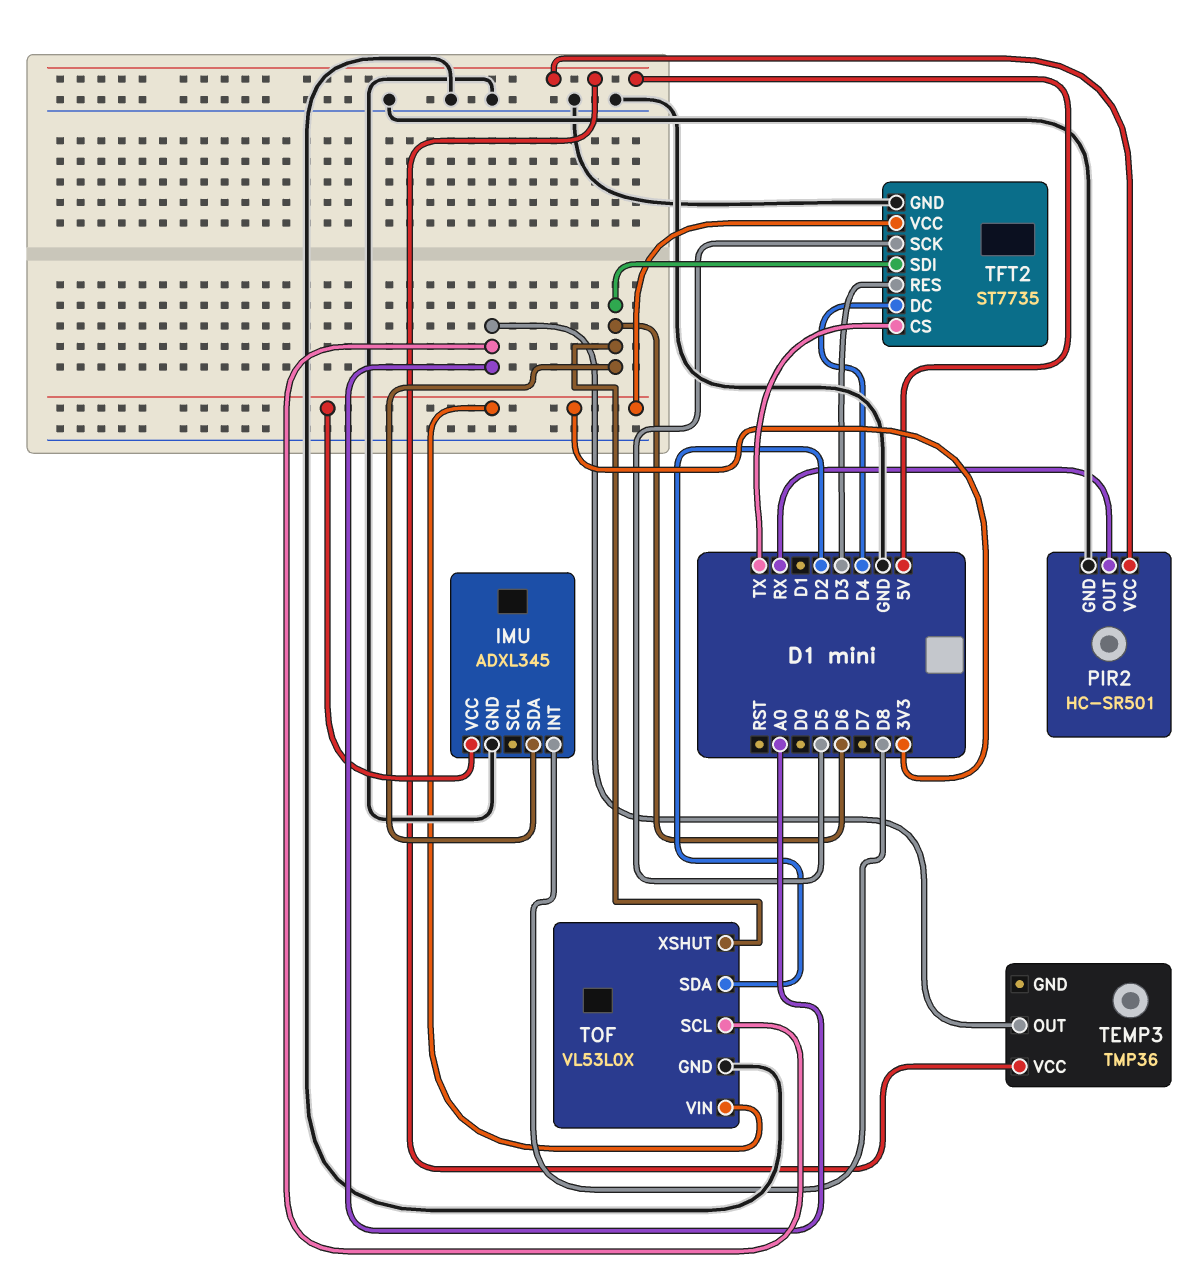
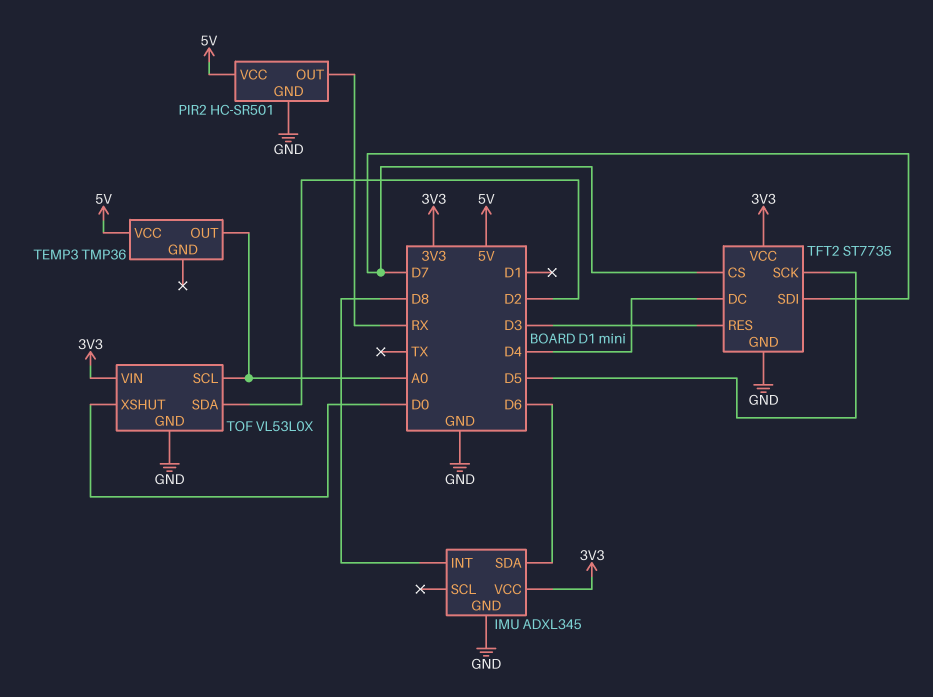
TFT2 pin CS: TX -> D7
TFT2 pin SDI: D6 -> D7
TOF pin XSHUT: D6 -> D0

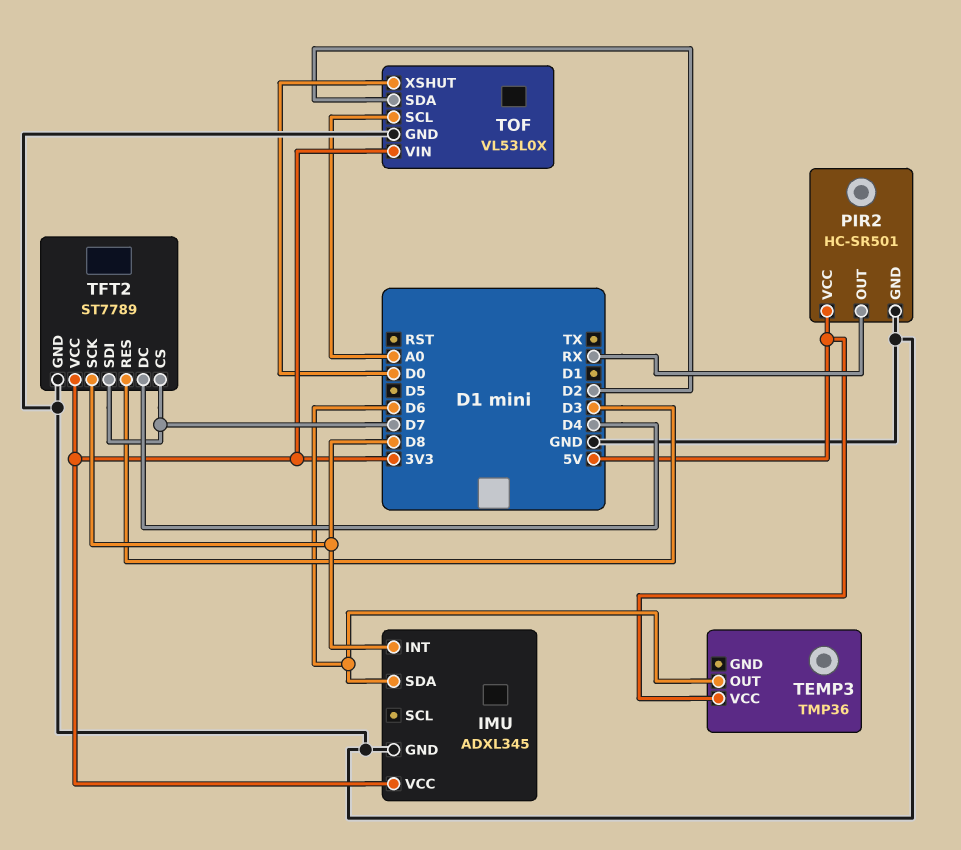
TEMP3 pin OUT: A0 -> D6
TFT2: ST7735 -> ST7789
TFT2 pin SCK: D5 -> D8

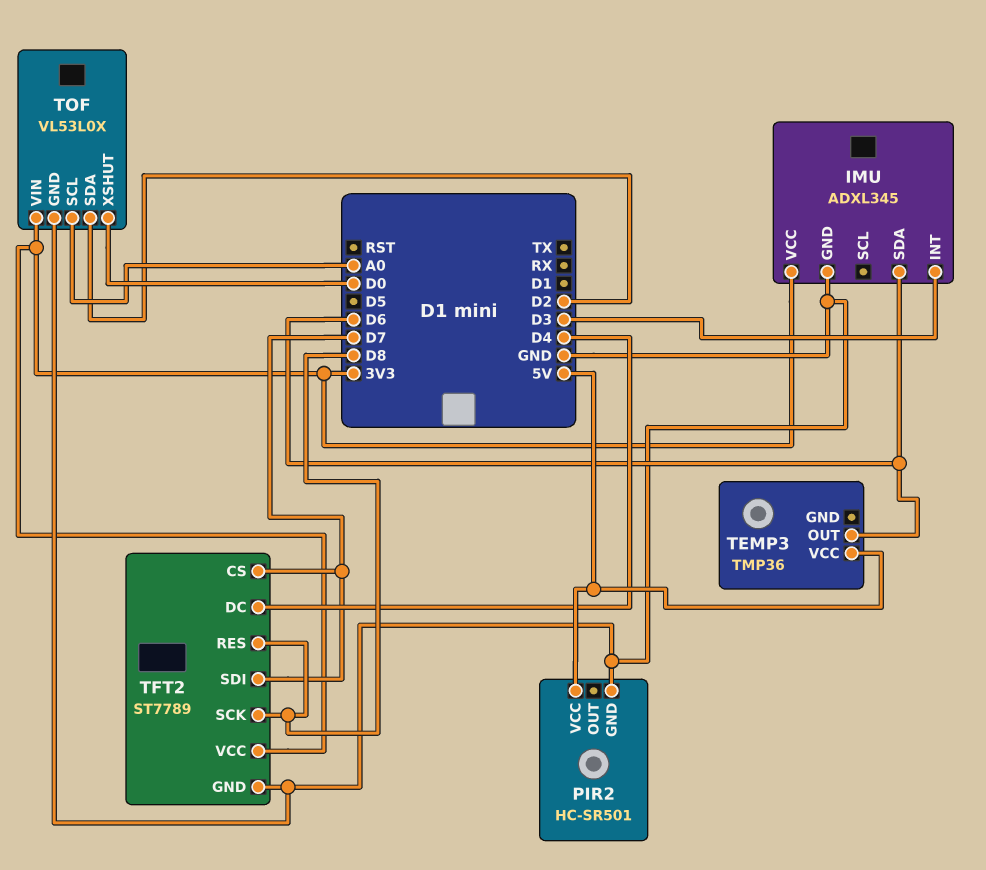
IMU pin INT: D8 -> D3
PIR2 pin OUT: RX -> none
TFT2 pin RES: D3 -> D8

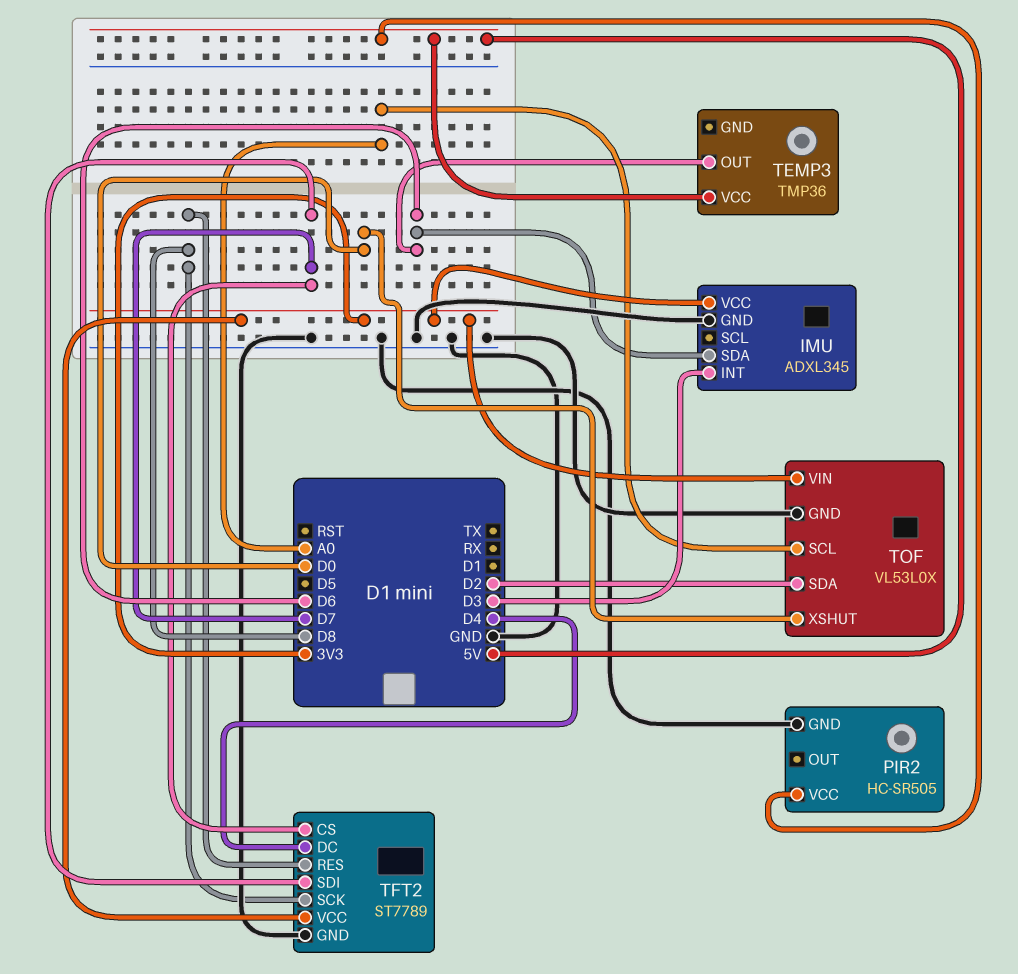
PIR2: HC-SR501 -> HC-SR505

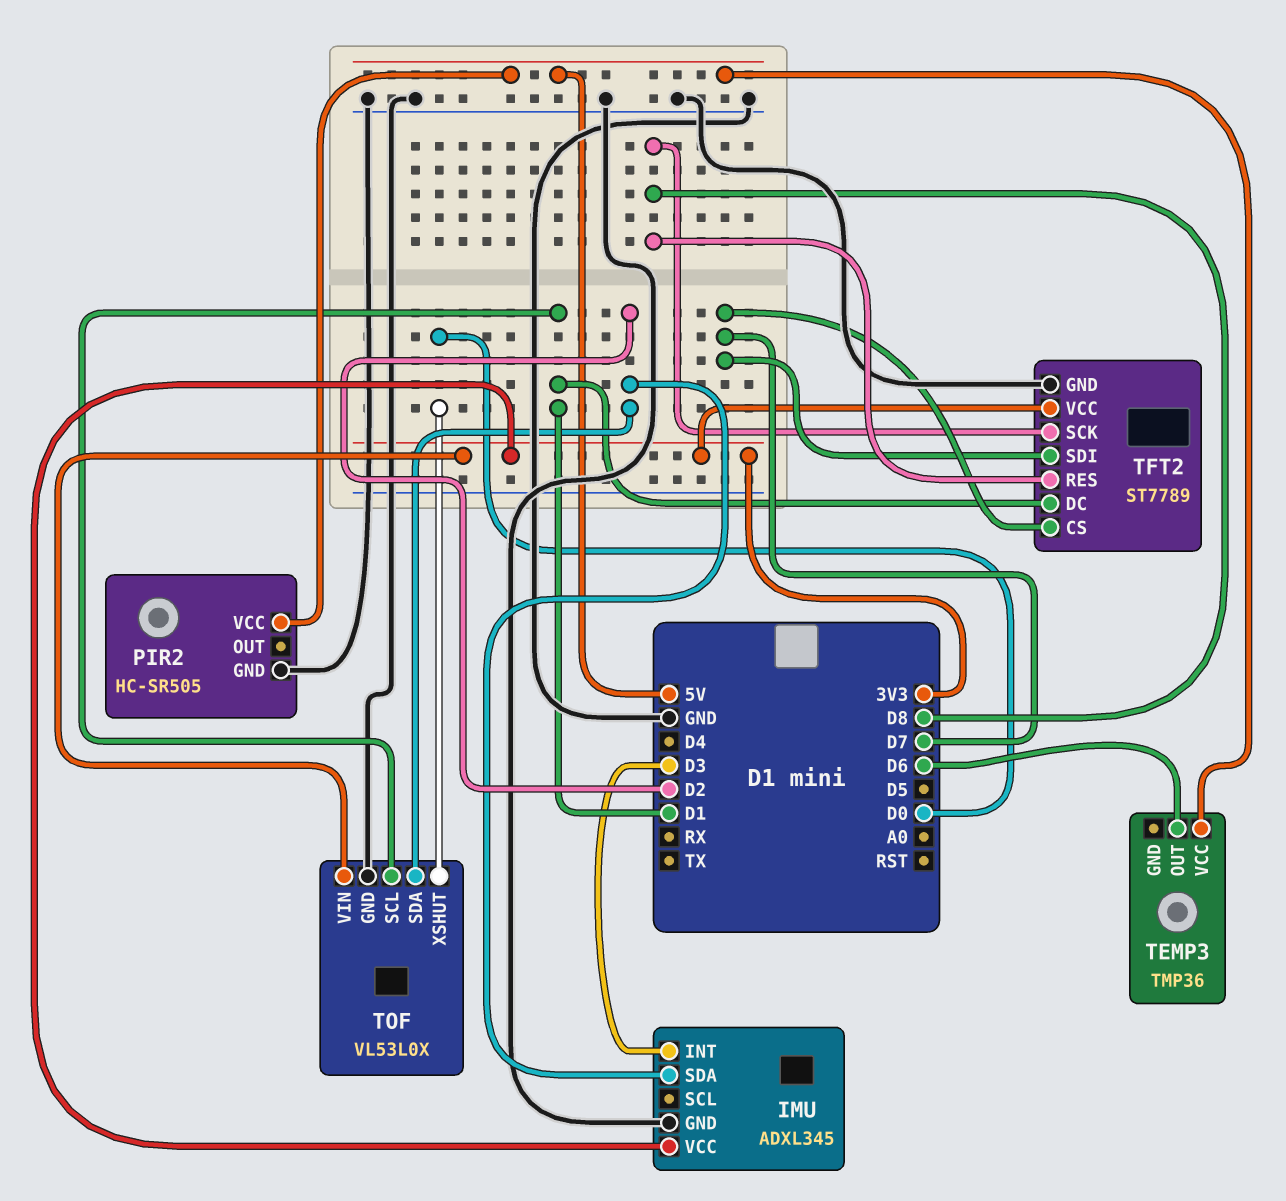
IMU pin SDA: D6 -> D2
TFT2 pin DC: D4 -> D1
TOF pin SCL: A0 -> D1

